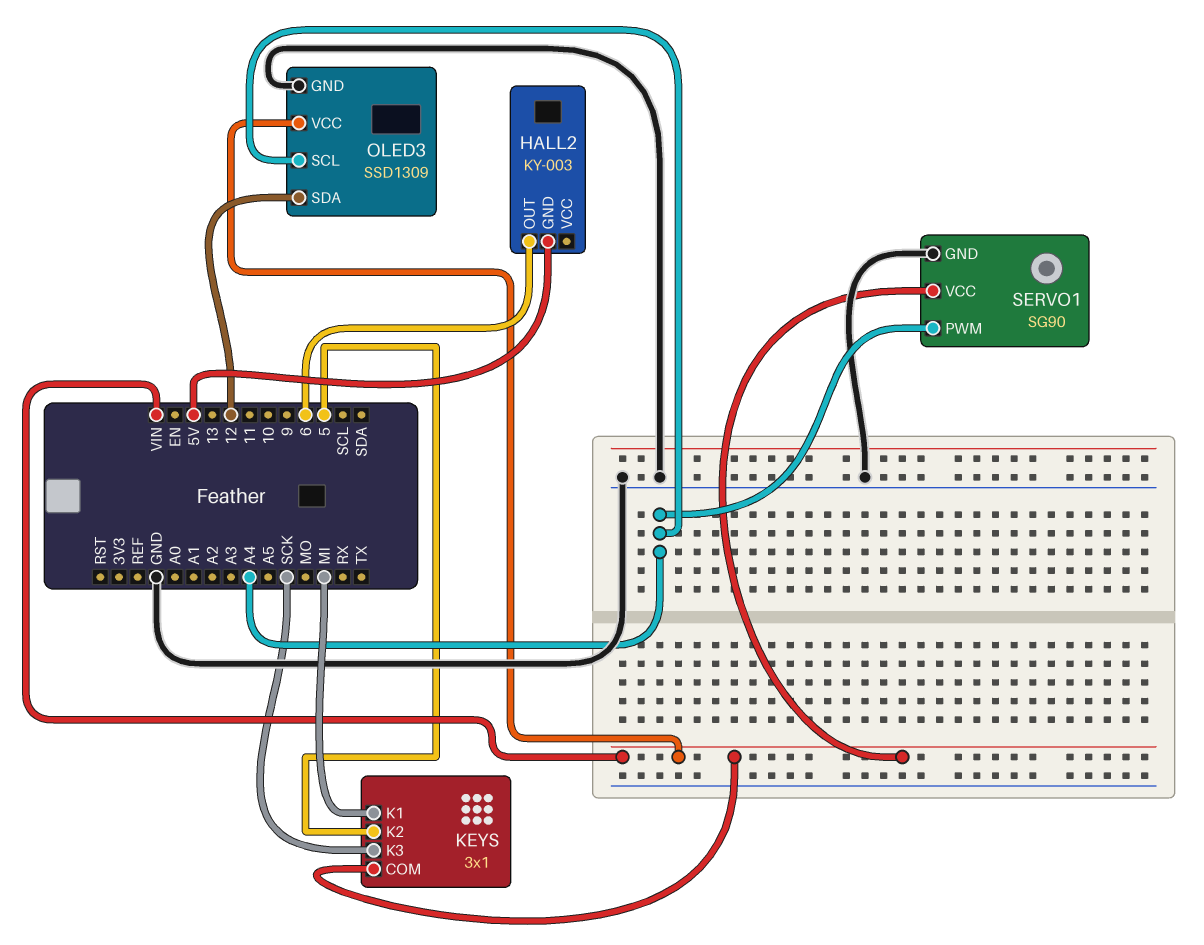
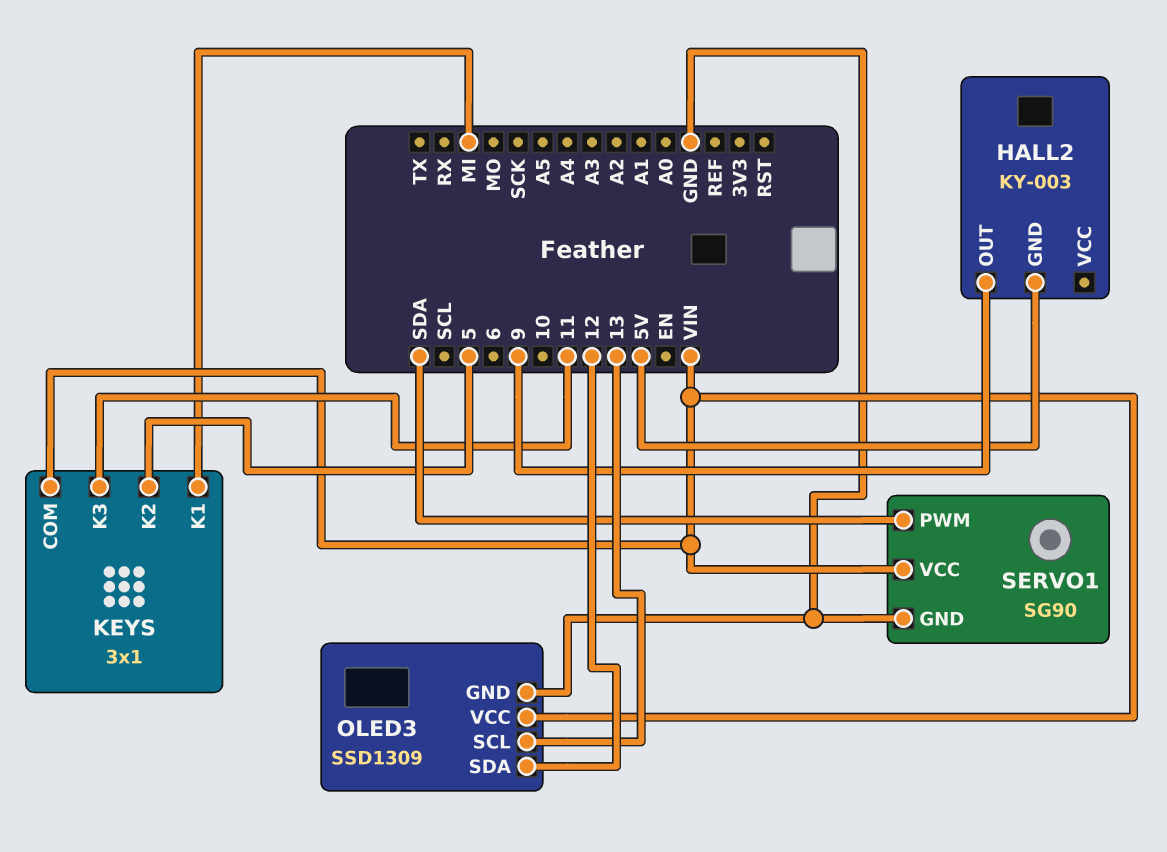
HALL2 pin OUT: 6 -> 9
KEYS pin K3: SCK -> 11
OLED3 pin SCL: A4 -> 13
SERVO1 pin PWM: A4 -> SDA

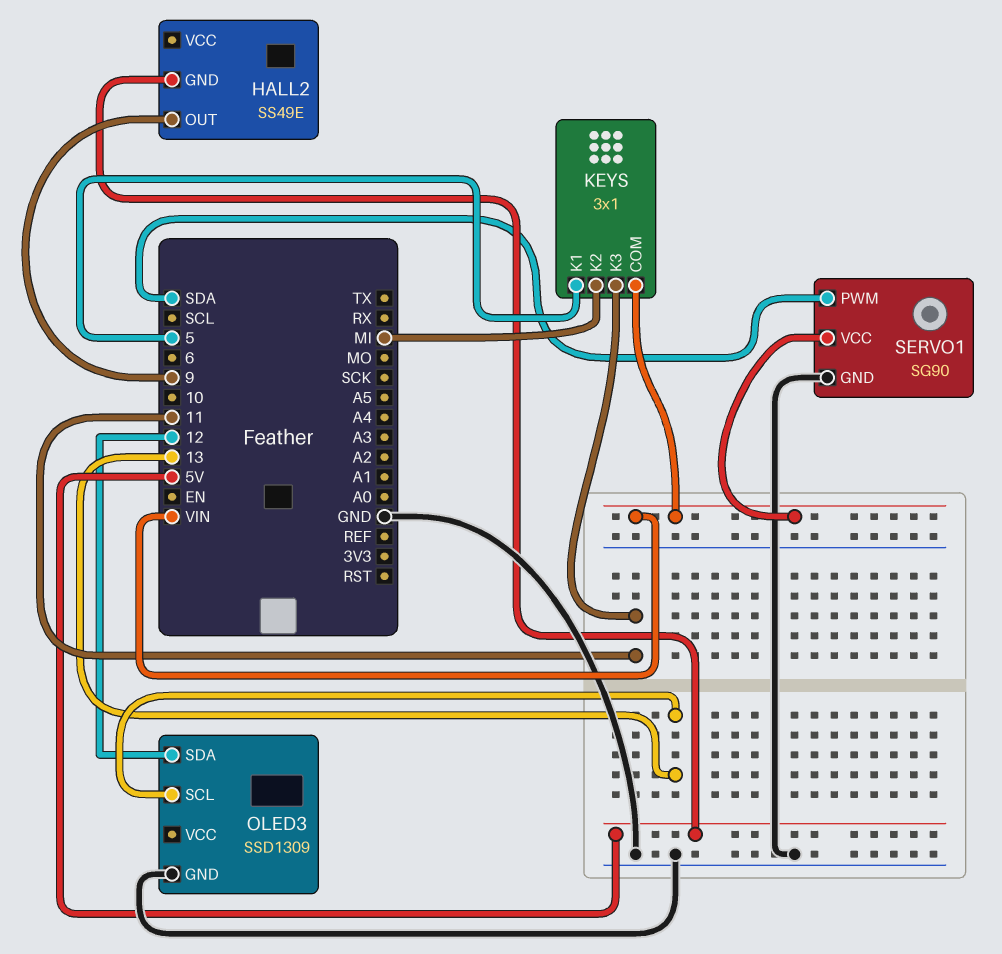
HALL2: KY-003 -> SS49E
KEYS pin K1: MI -> 5
KEYS pin K2: 5 -> MI
OLED3 pin VCC: VIN -> none

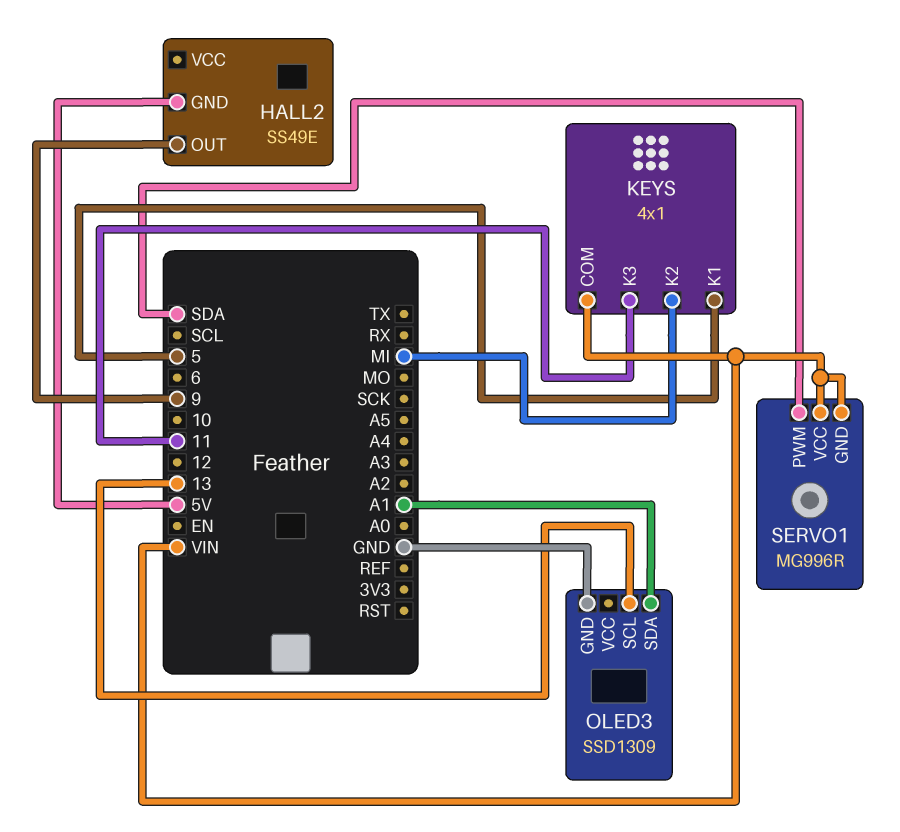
KEYS: 3x1 -> 4x1
OLED3 pin SDA: 12 -> A1
SERVO1: SG90 -> MG996R
SERVO1 pin GND: GND -> VIN

